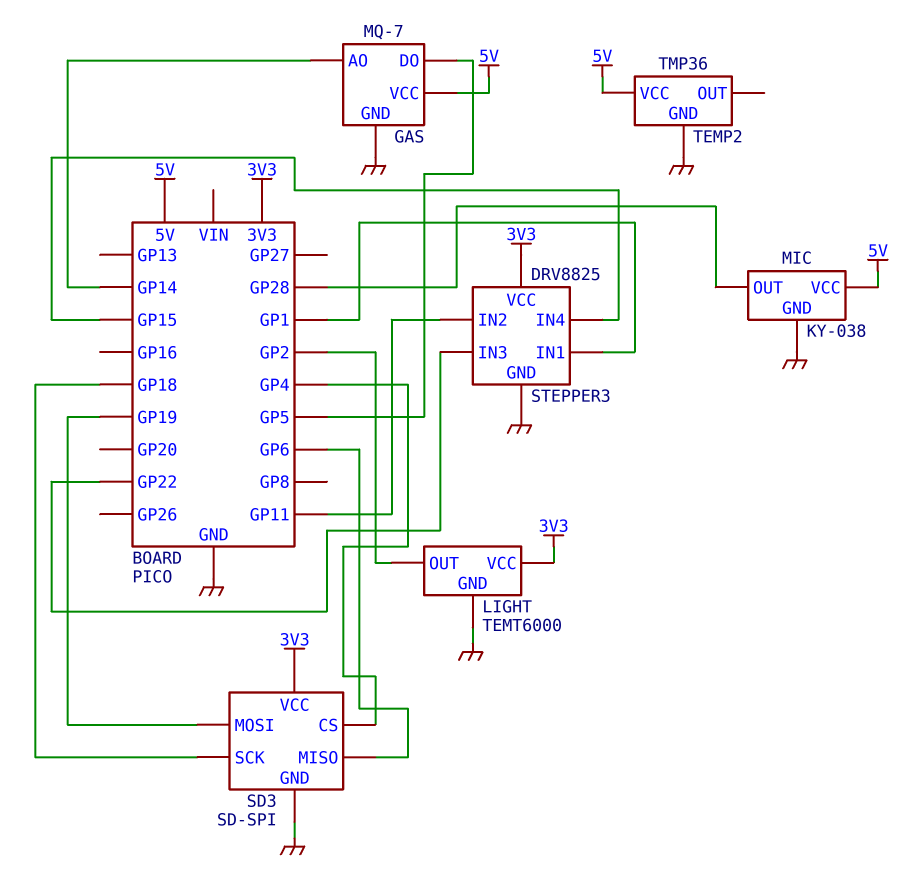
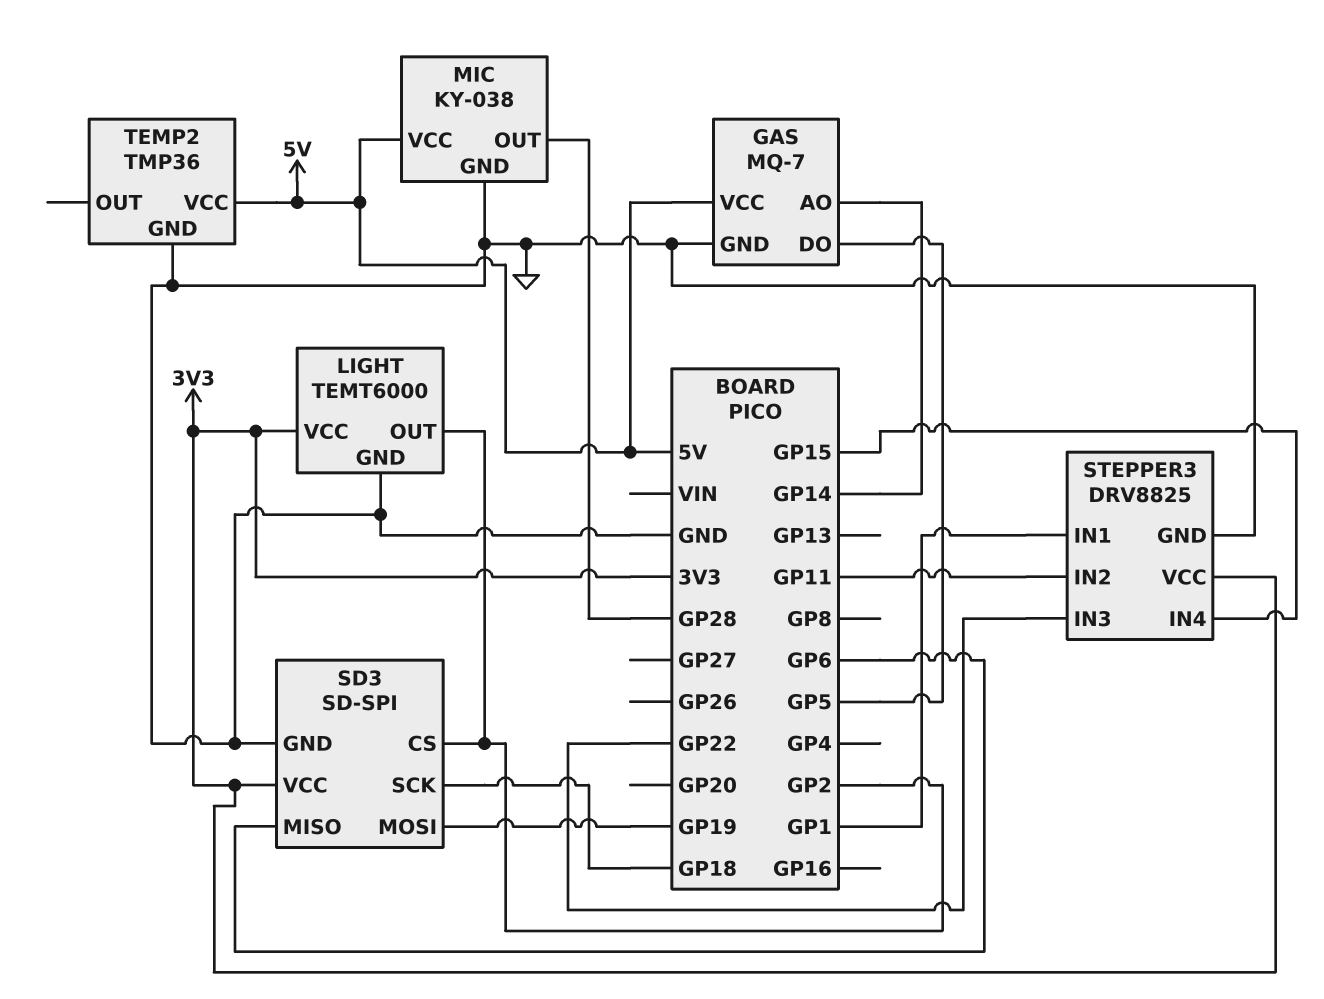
SD3 pin CS: GP4 -> GP2

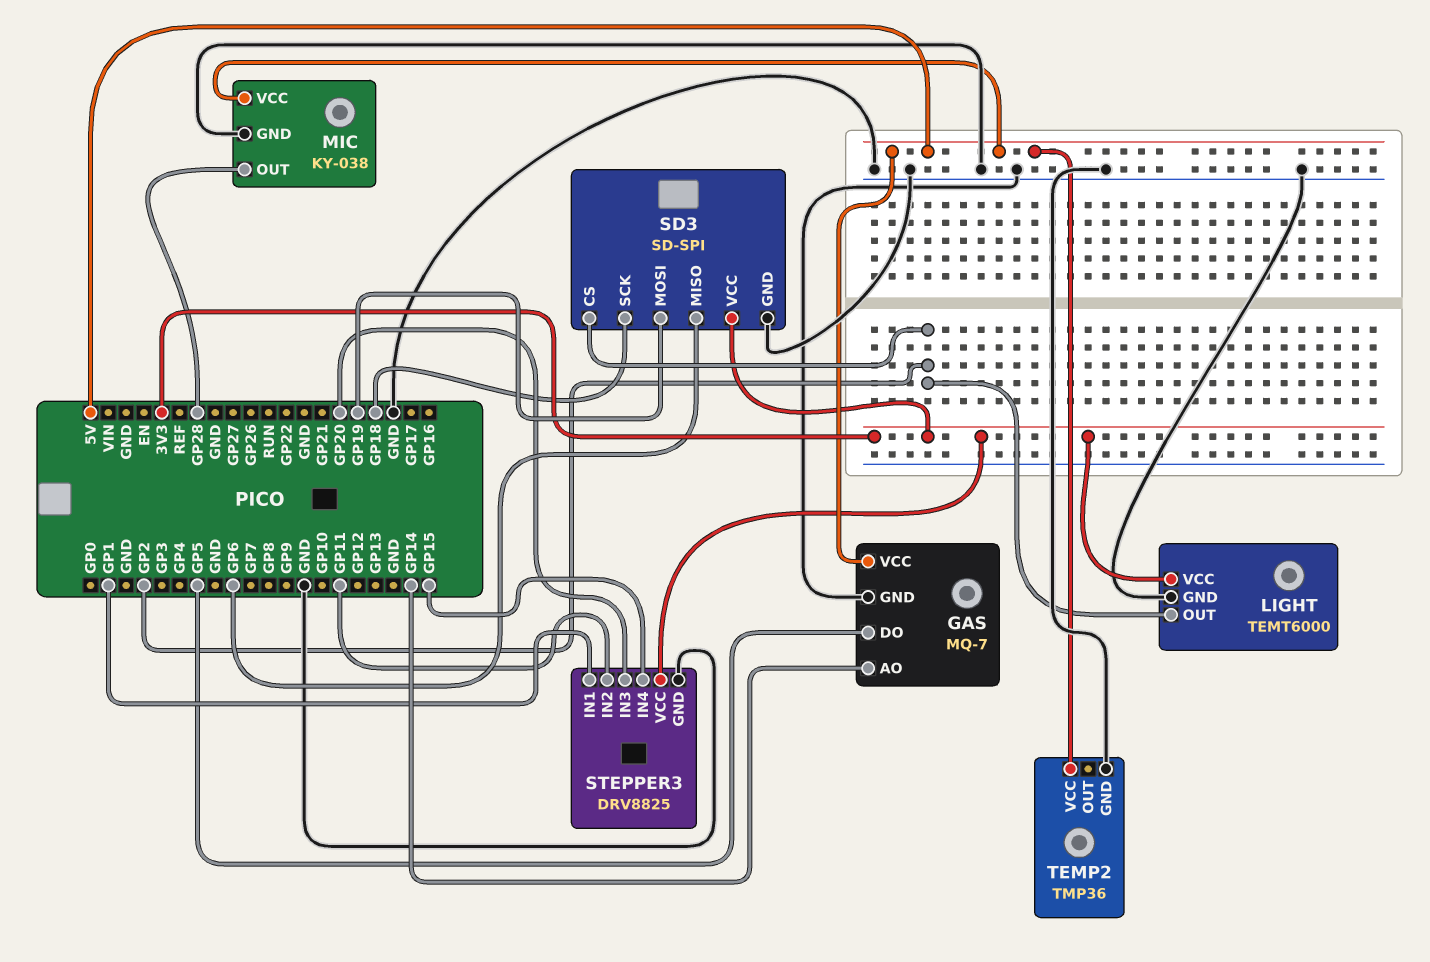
STEPPER3 pin IN3: GP22 -> GP20

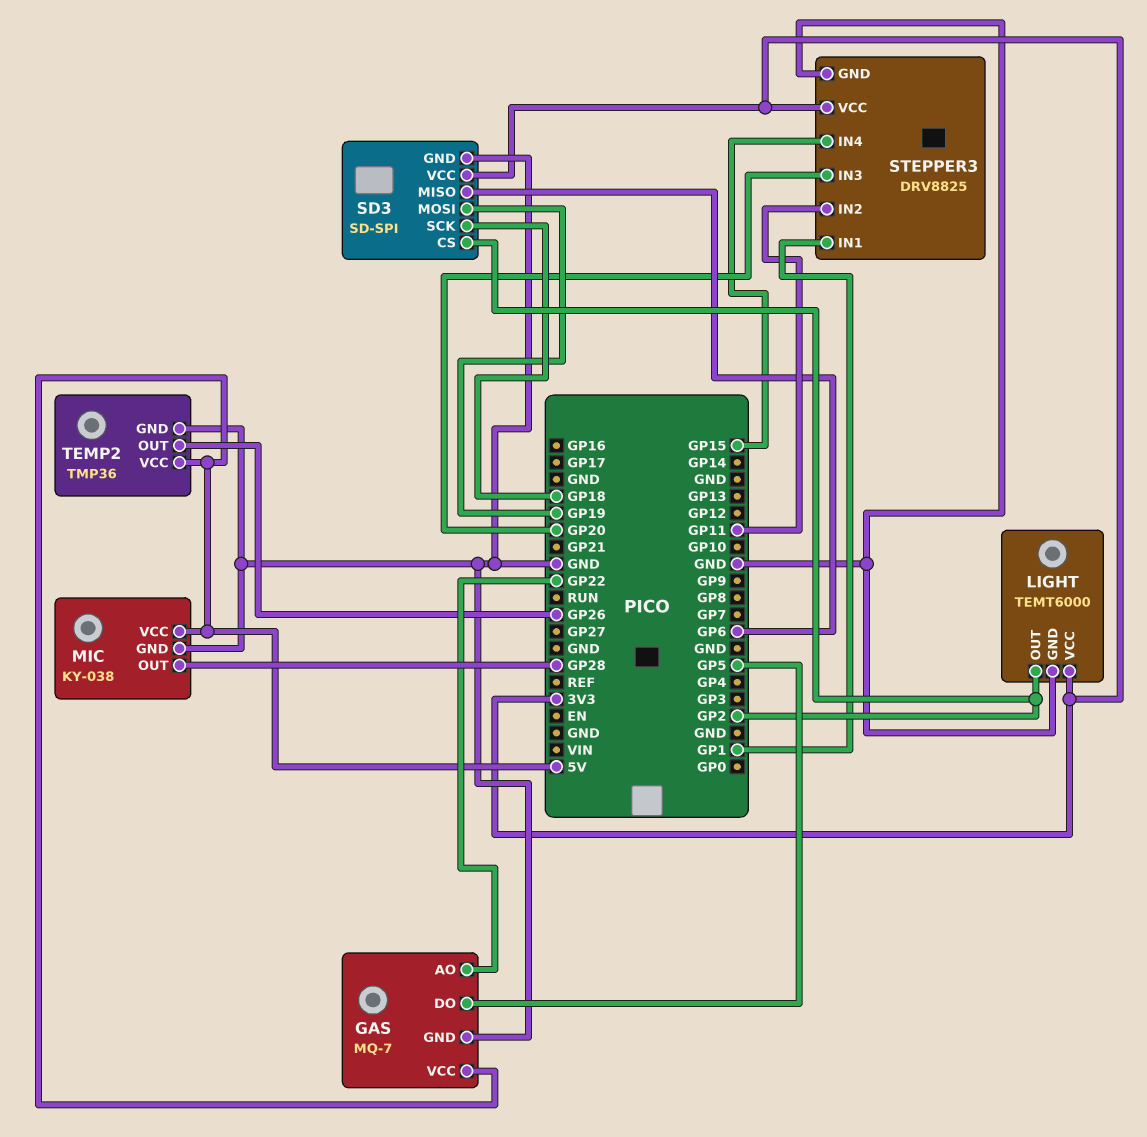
GAS pin AO: GP14 -> GP22
TEMP2 pin OUT: none -> GP26

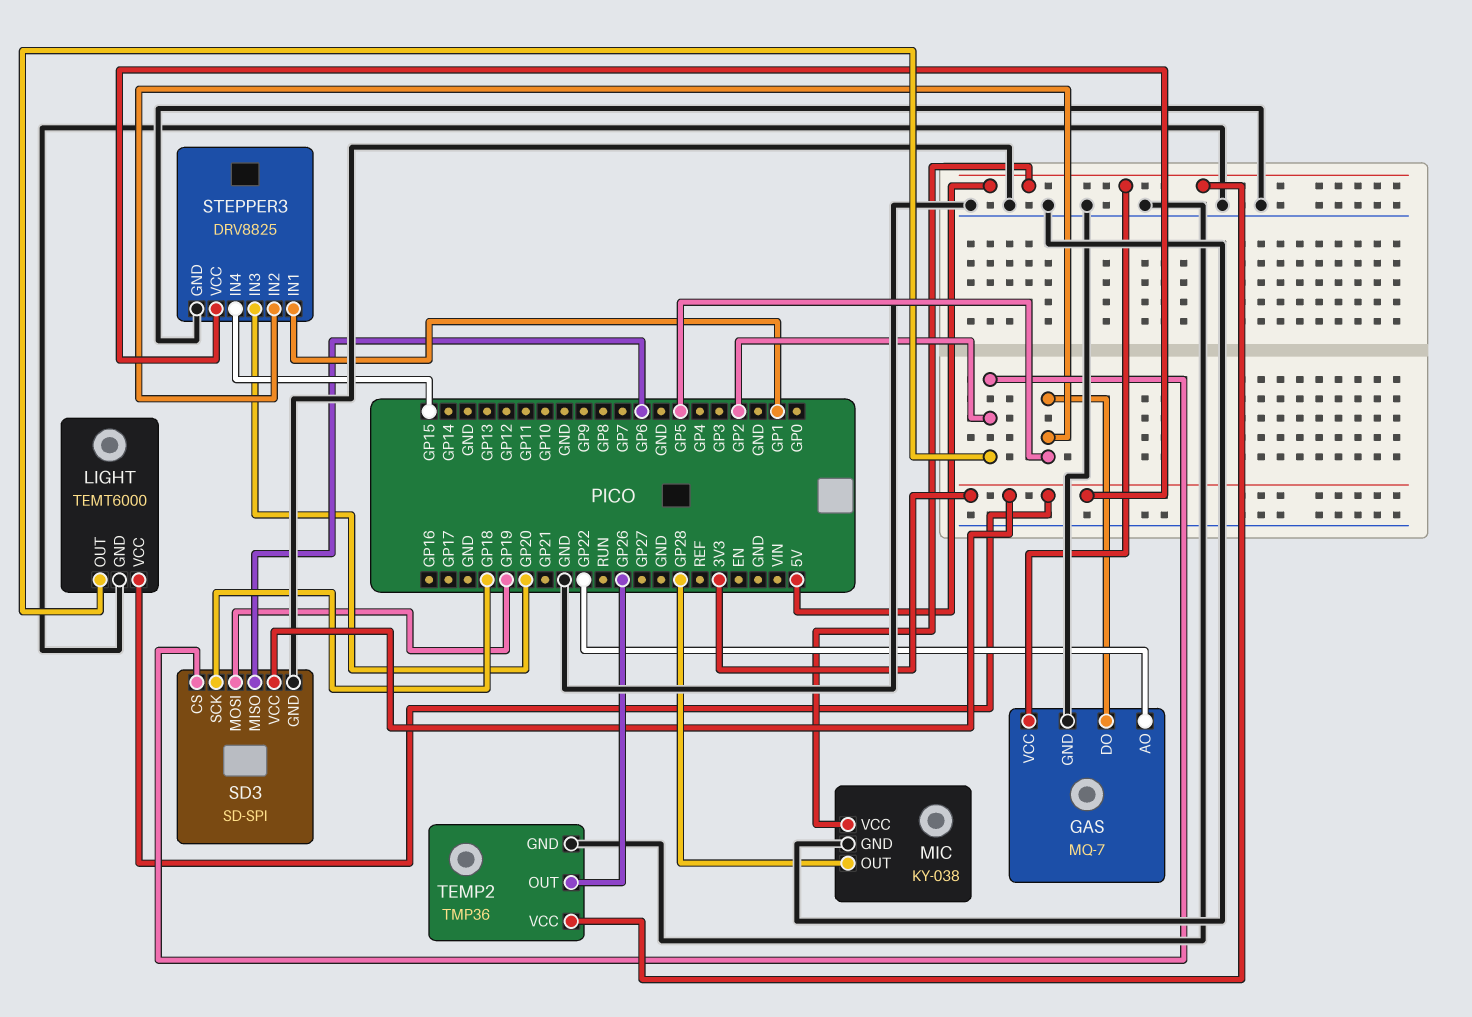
STEPPER3 pin IN2: GP11 -> GP5

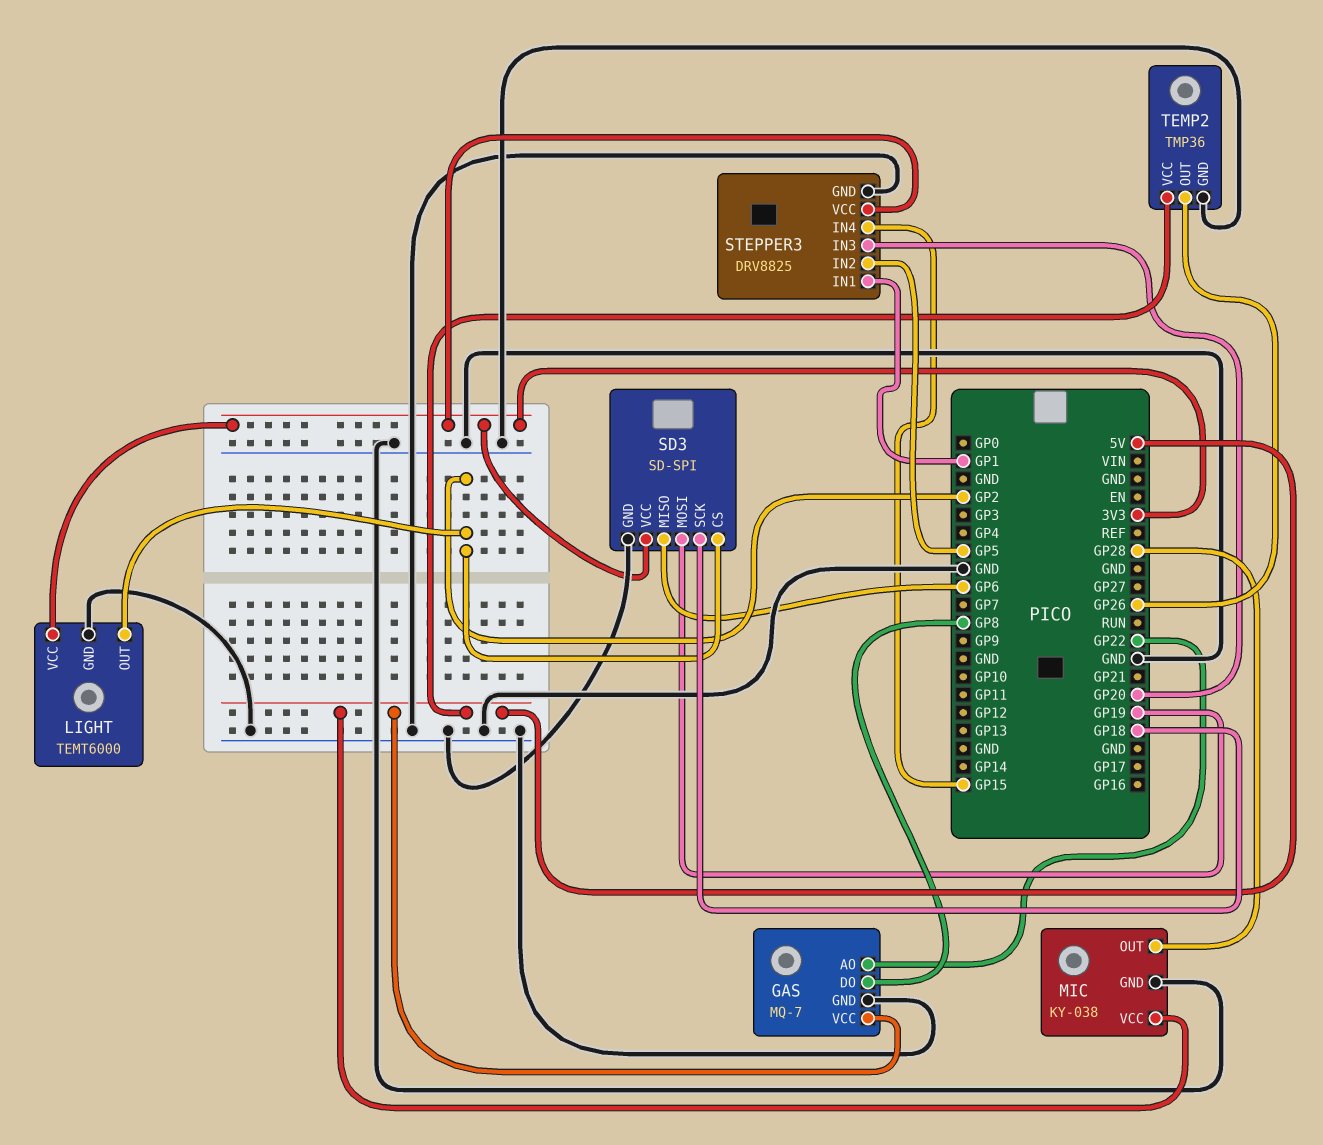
GAS pin DO: GP5 -> GP8

